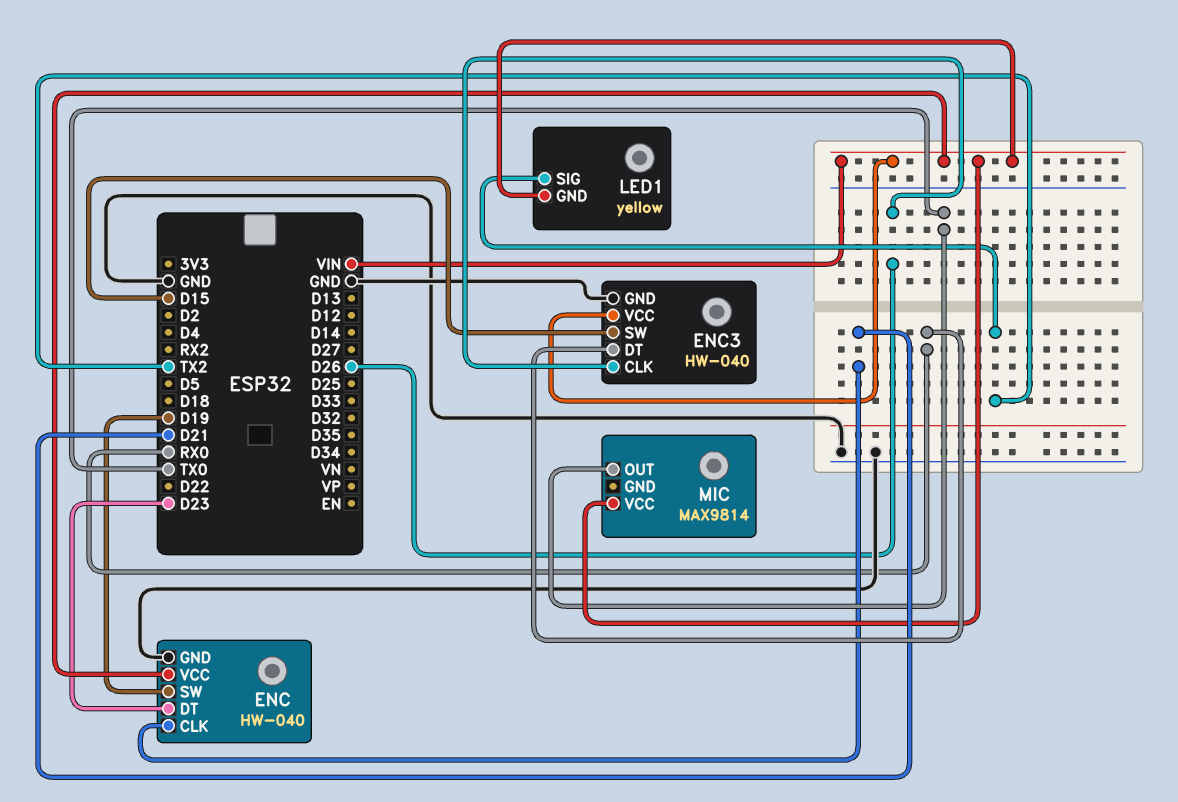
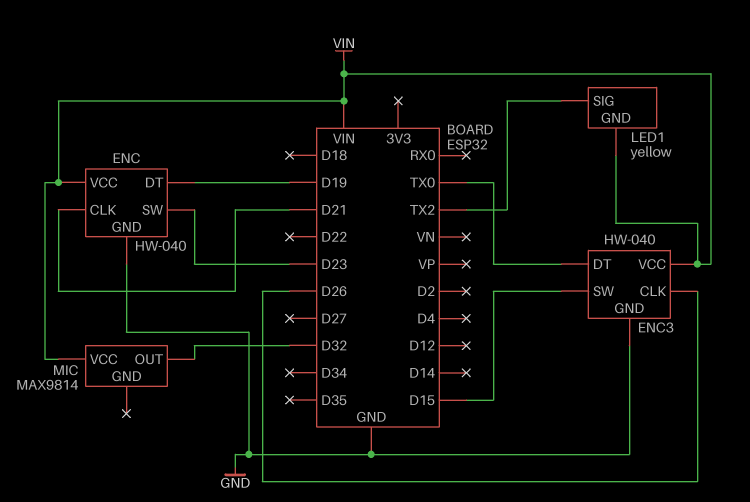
ENC pin DT: D23 -> D19
ENC pin SW: D19 -> D23
ENC3 pin DT: RX0 -> TX0
MIC pin OUT: TX0 -> D32

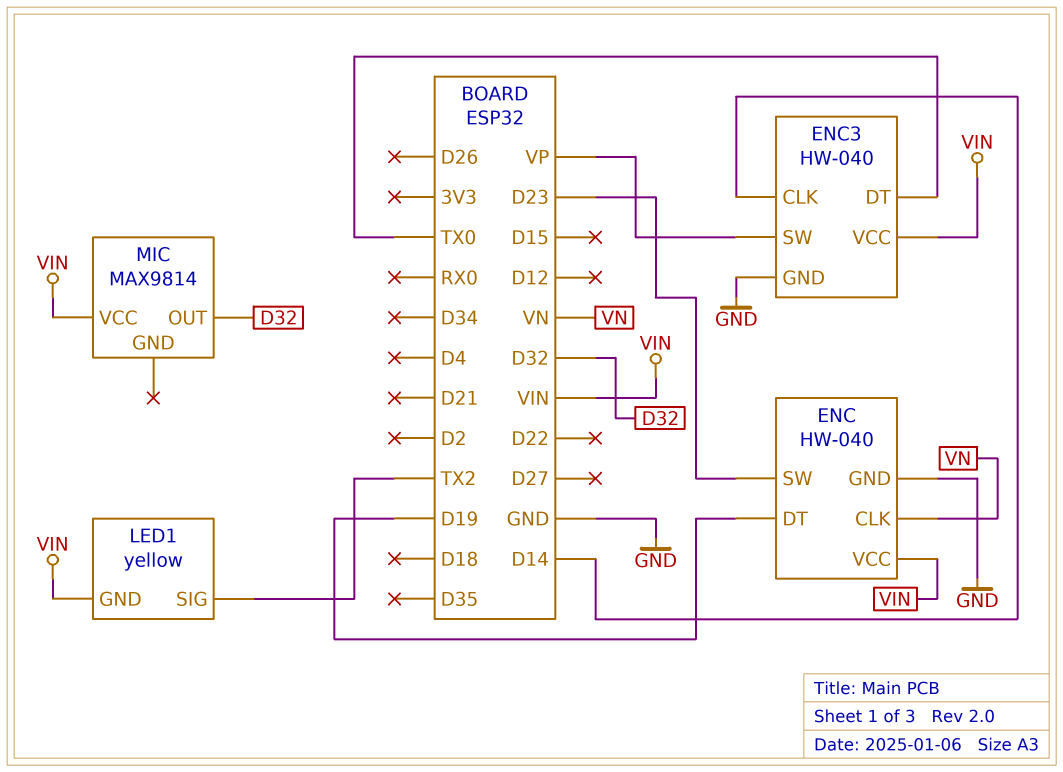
ENC pin CLK: D21 -> VN
ENC3 pin CLK: D26 -> D14
ENC3 pin SW: D15 -> VP

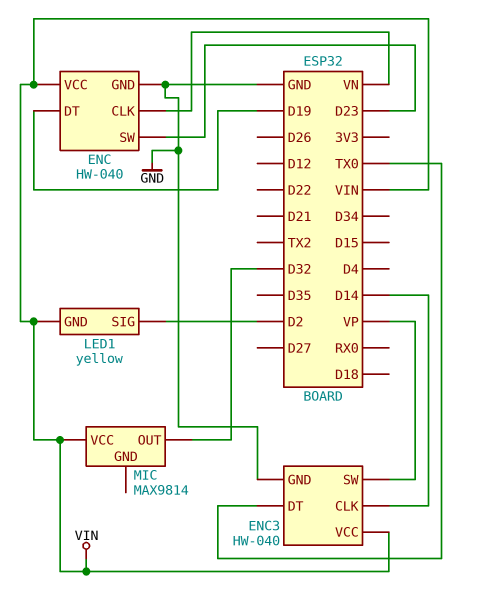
LED1 pin SIG: TX2 -> D2

